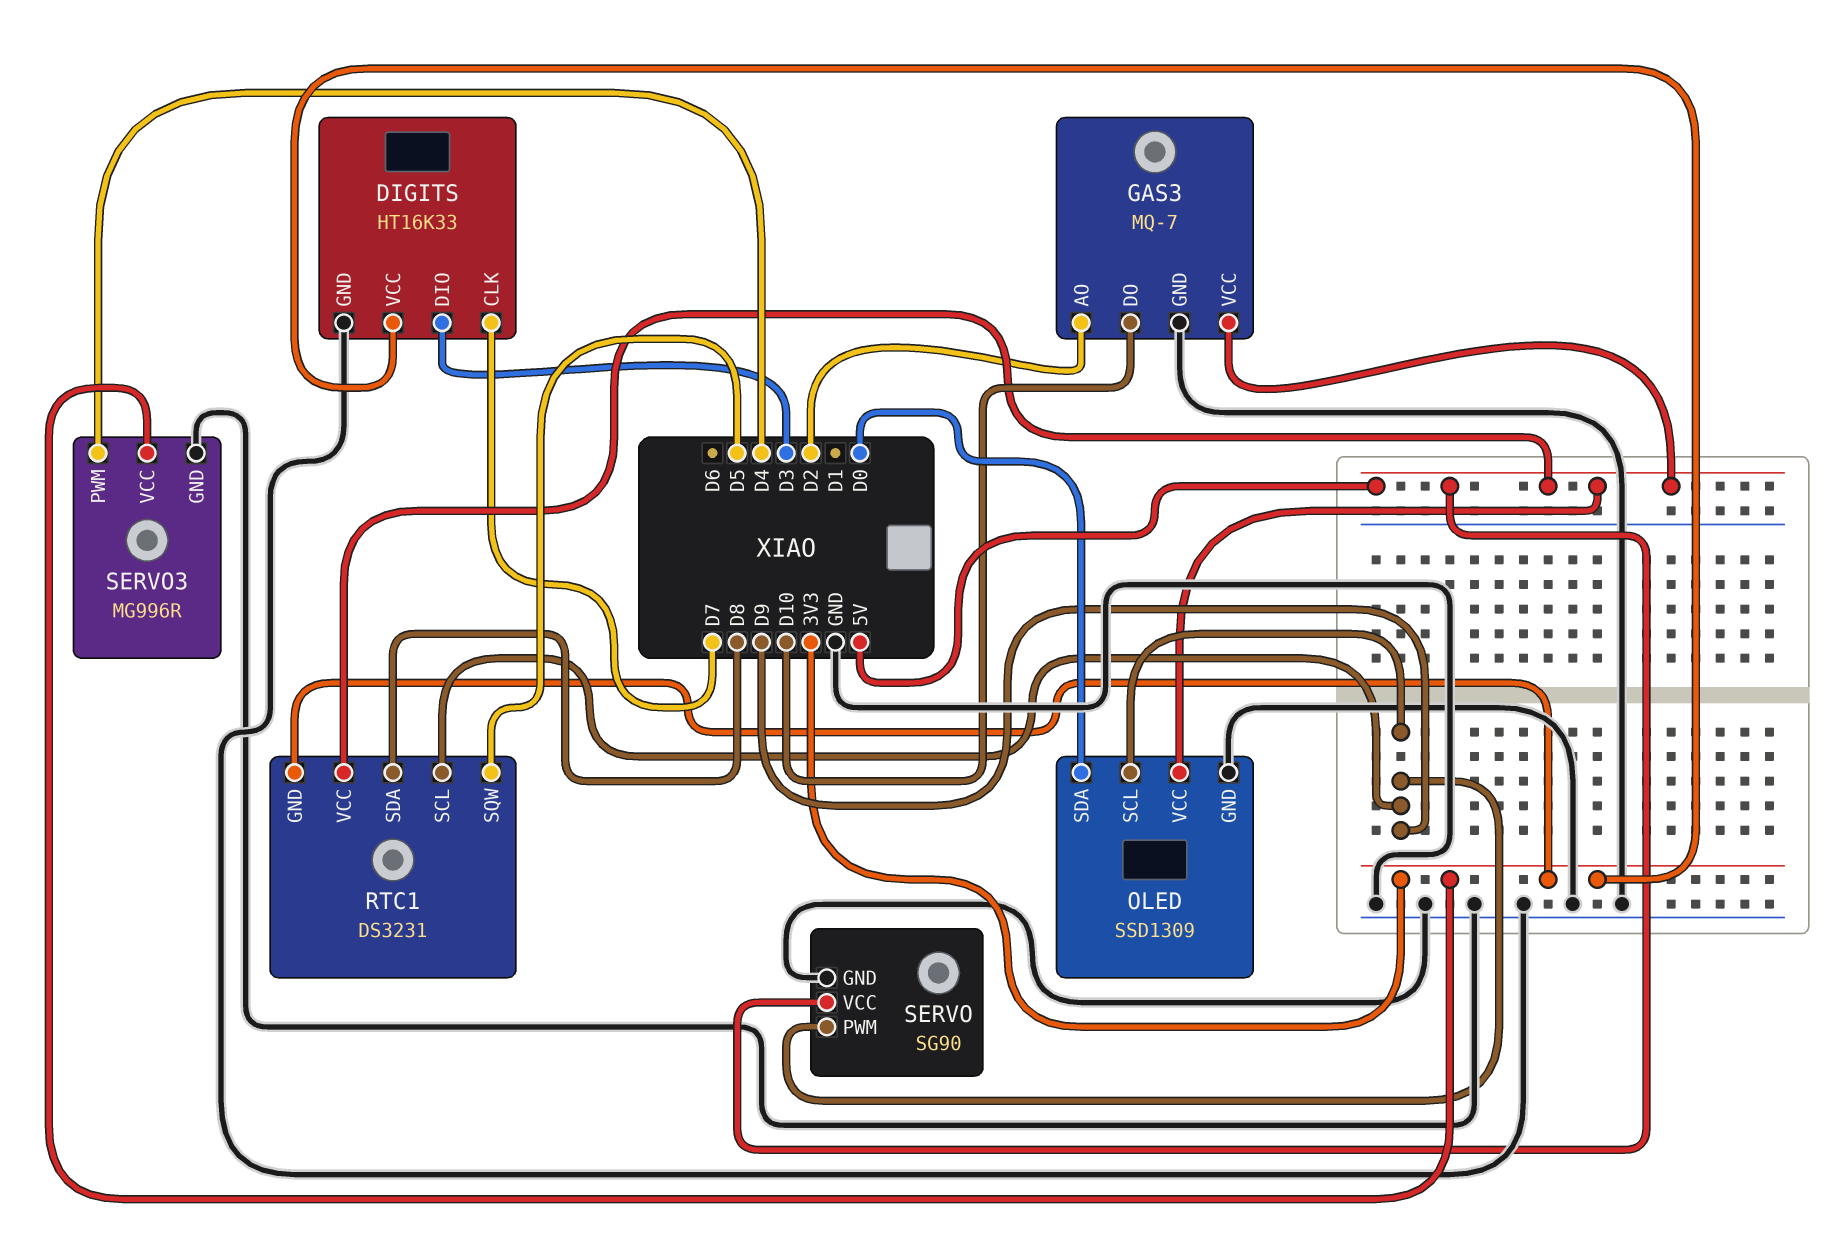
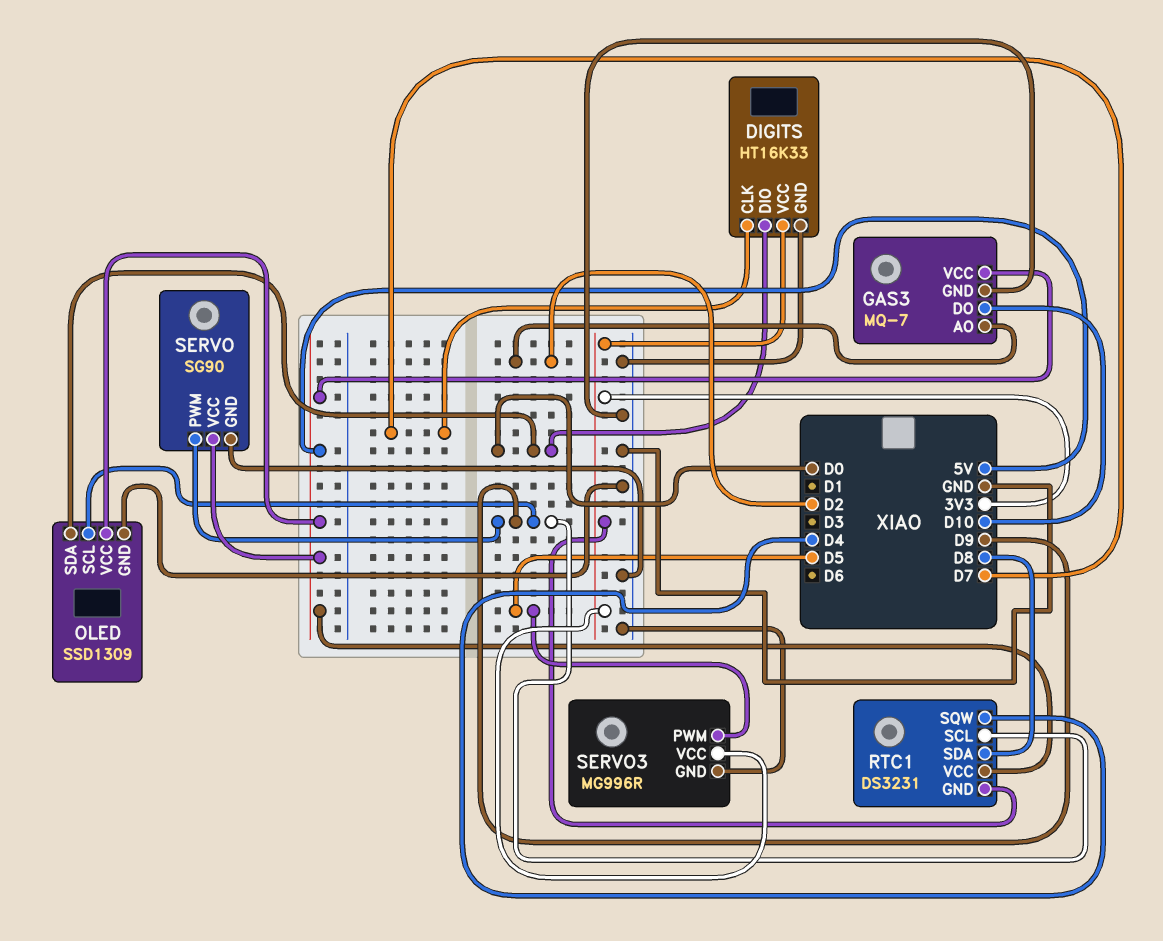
DIGITS pin DIO: D3 -> D0
RTC1 pin SQW: D5 -> D4
SERVO3 pin PWM: D4 -> D5

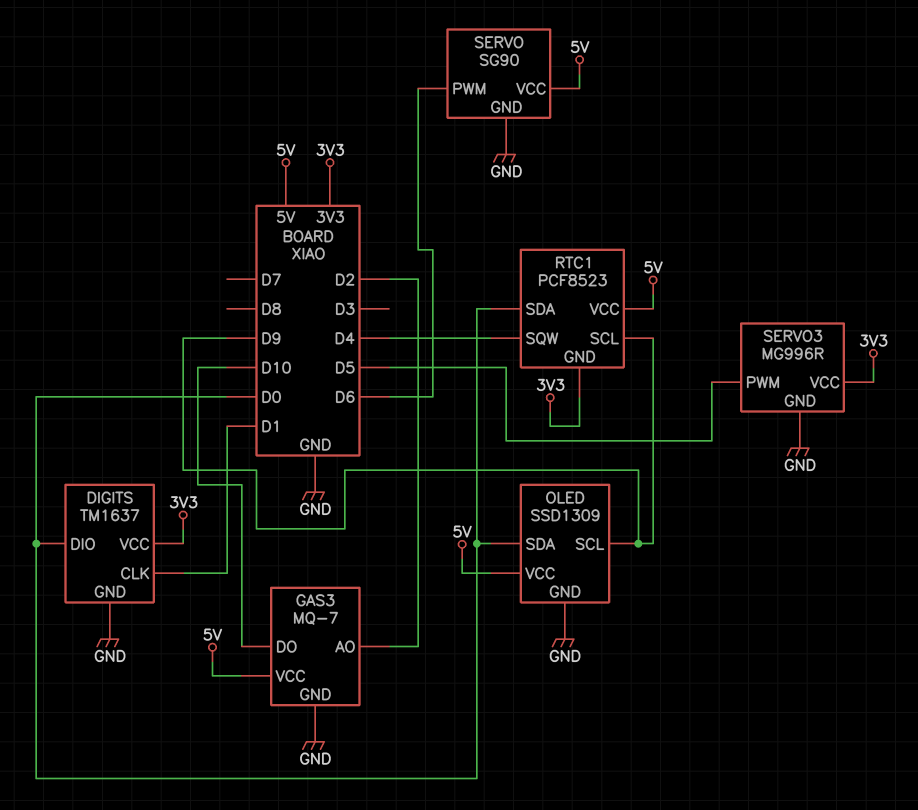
DIGITS: HT16K33 -> TM1637
DIGITS pin CLK: D7 -> D1
RTC1: DS3231 -> PCF8523
RTC1 pin SDA: D8 -> D0
SERVO pin PWM: D9 -> D6

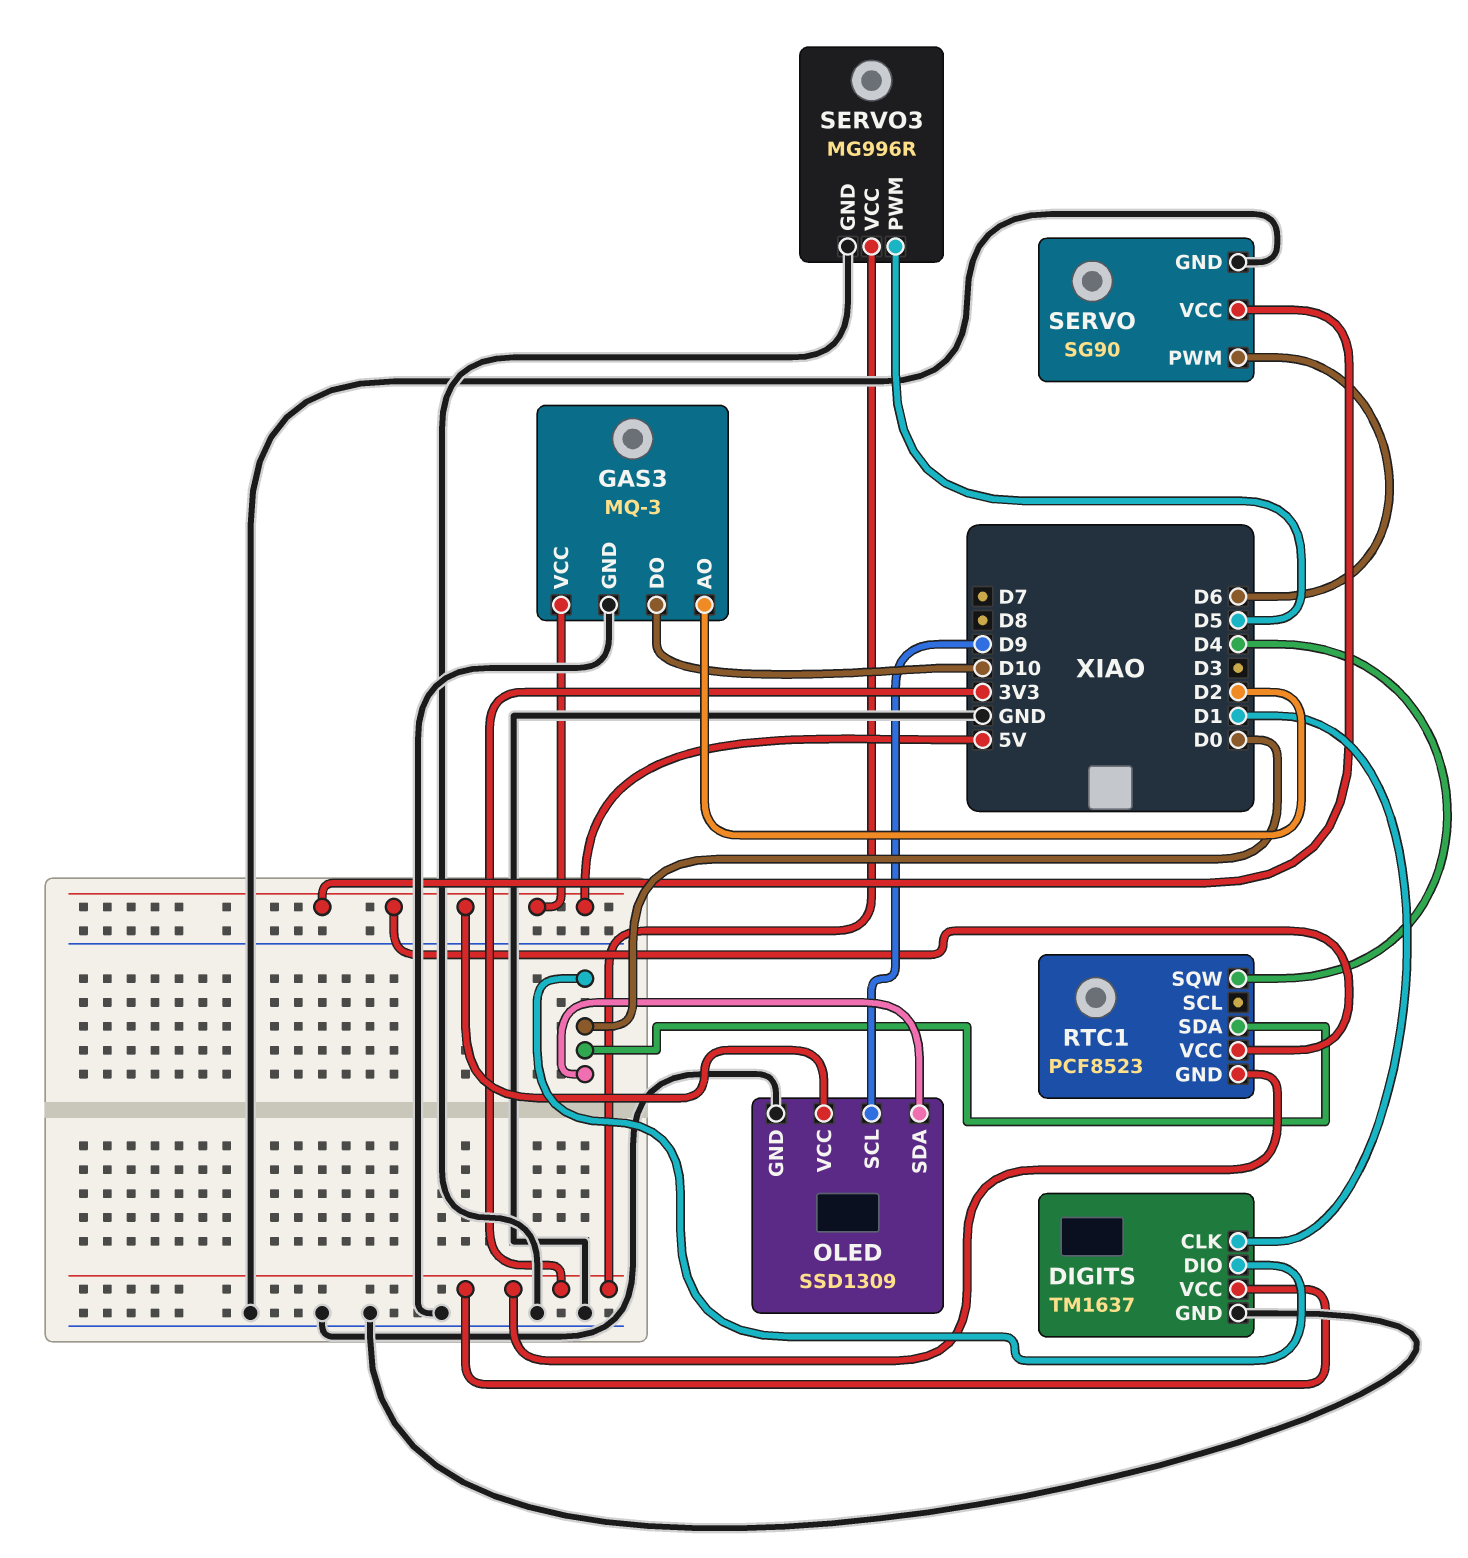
GAS3: MQ-7 -> MQ-3
RTC1 pin SCL: D9 -> none

